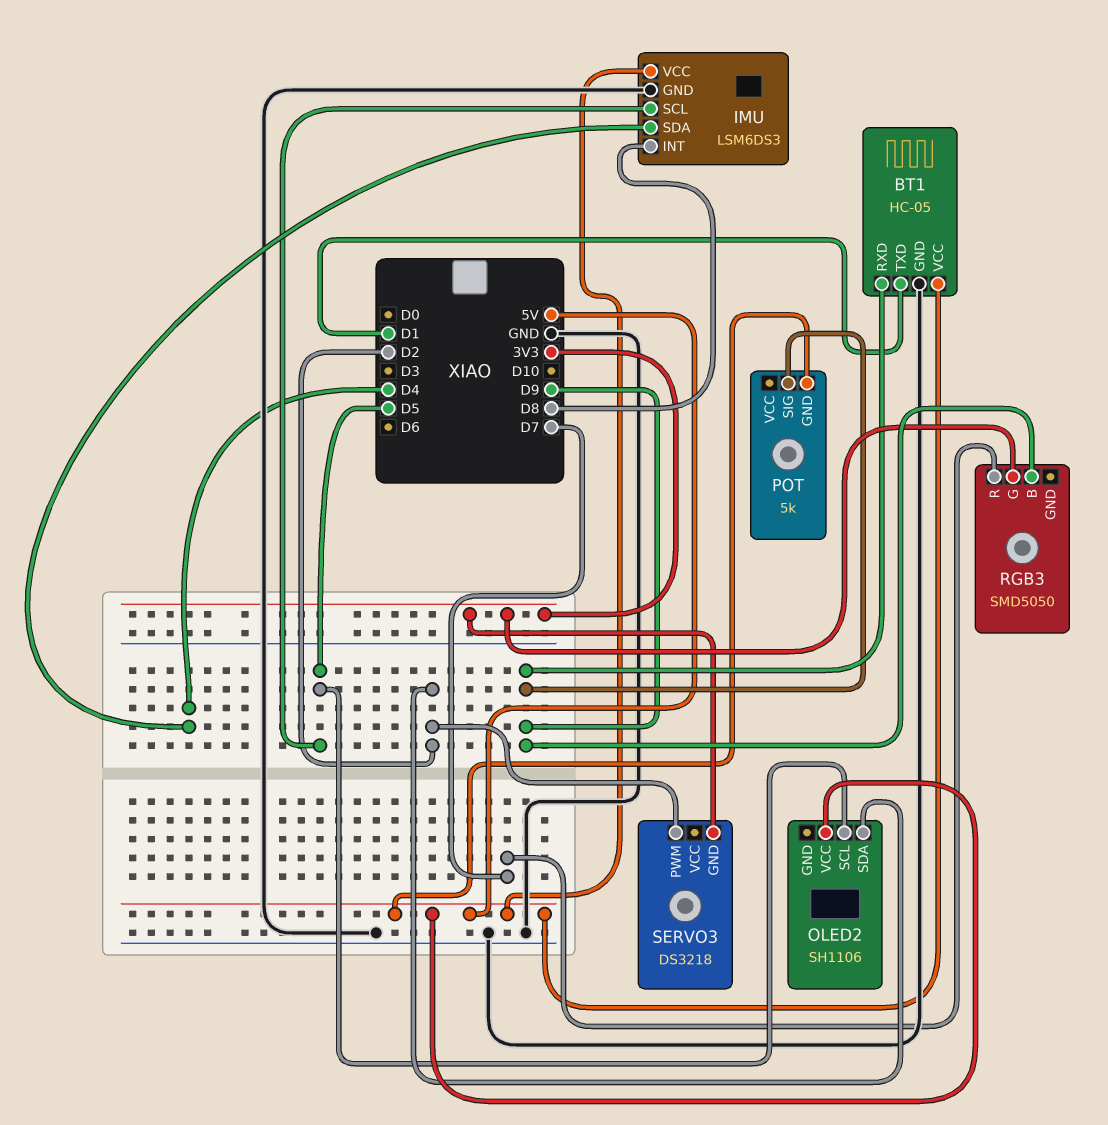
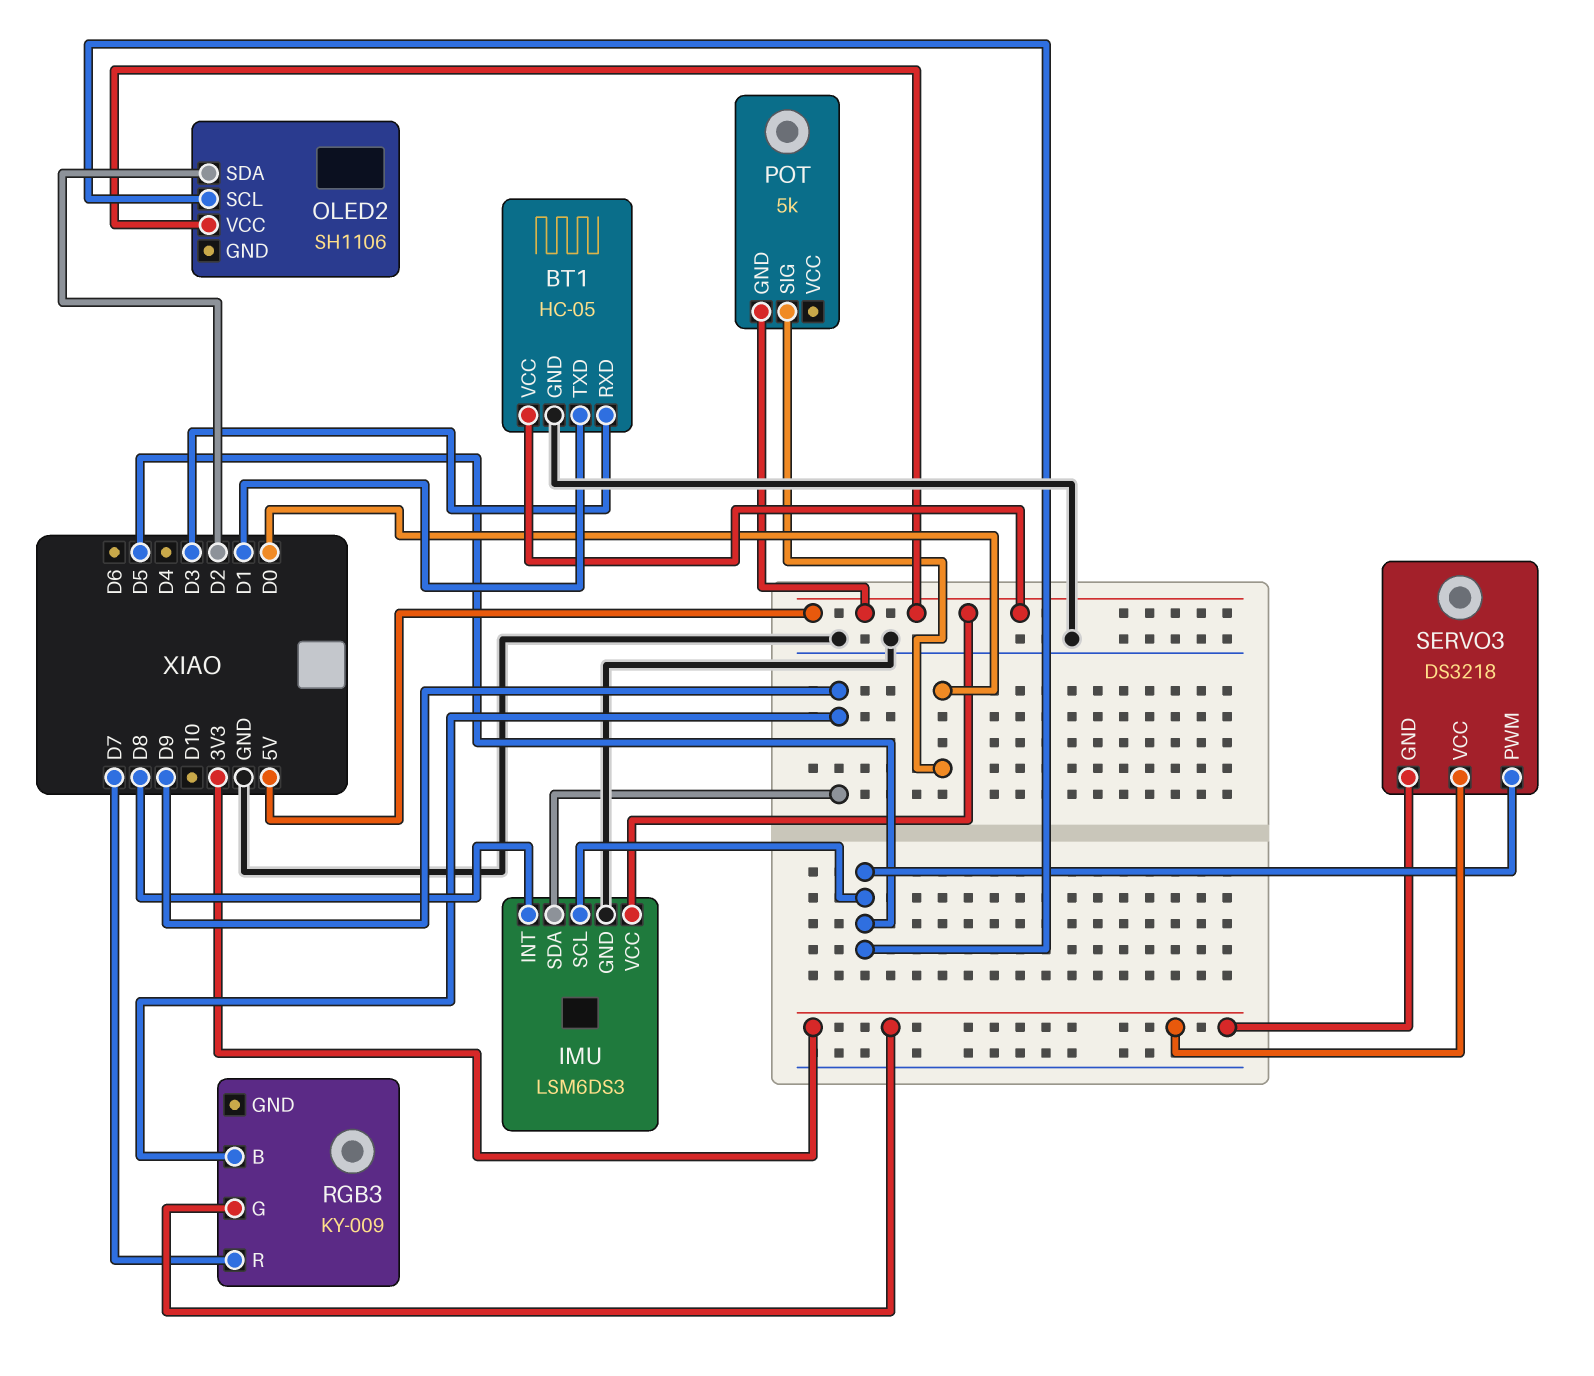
BT1 pin RXD: D9 -> D3
IMU pin SDA: D4 -> D9
POT pin SIG: D9 -> D0
RGB3: SMD5050 -> KY-009
SERVO3 pin PWM: D2 -> D5
SERVO3 pin VCC: none -> 3V3

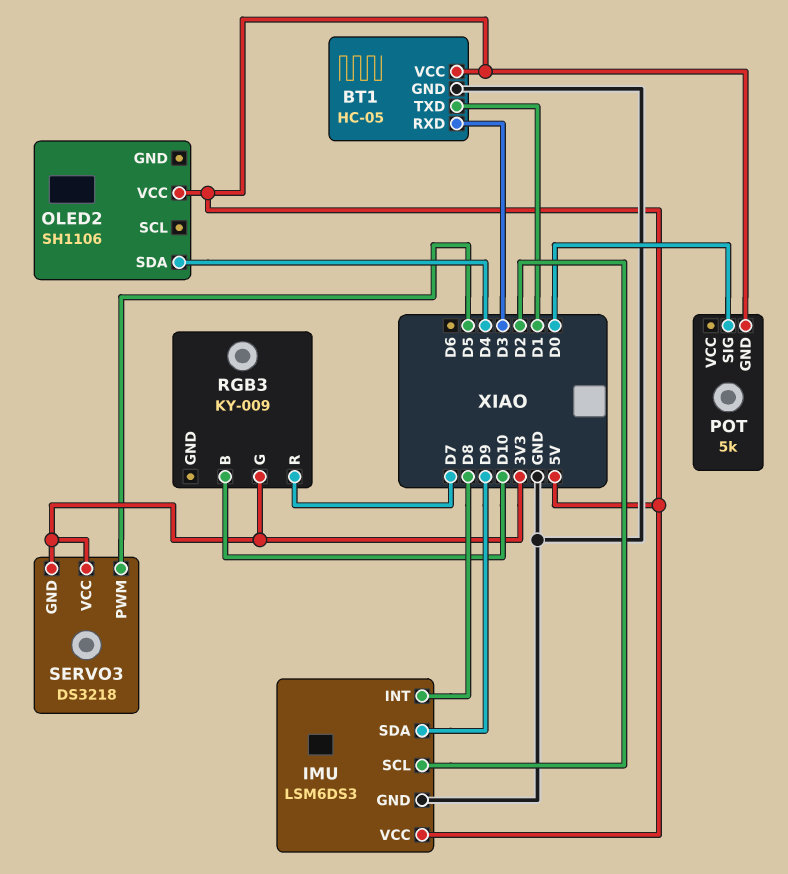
IMU pin SCL: D5 -> D2
OLED2 pin SCL: D5 -> none
OLED2 pin SDA: D2 -> D4
RGB3 pin B: D9 -> D10

